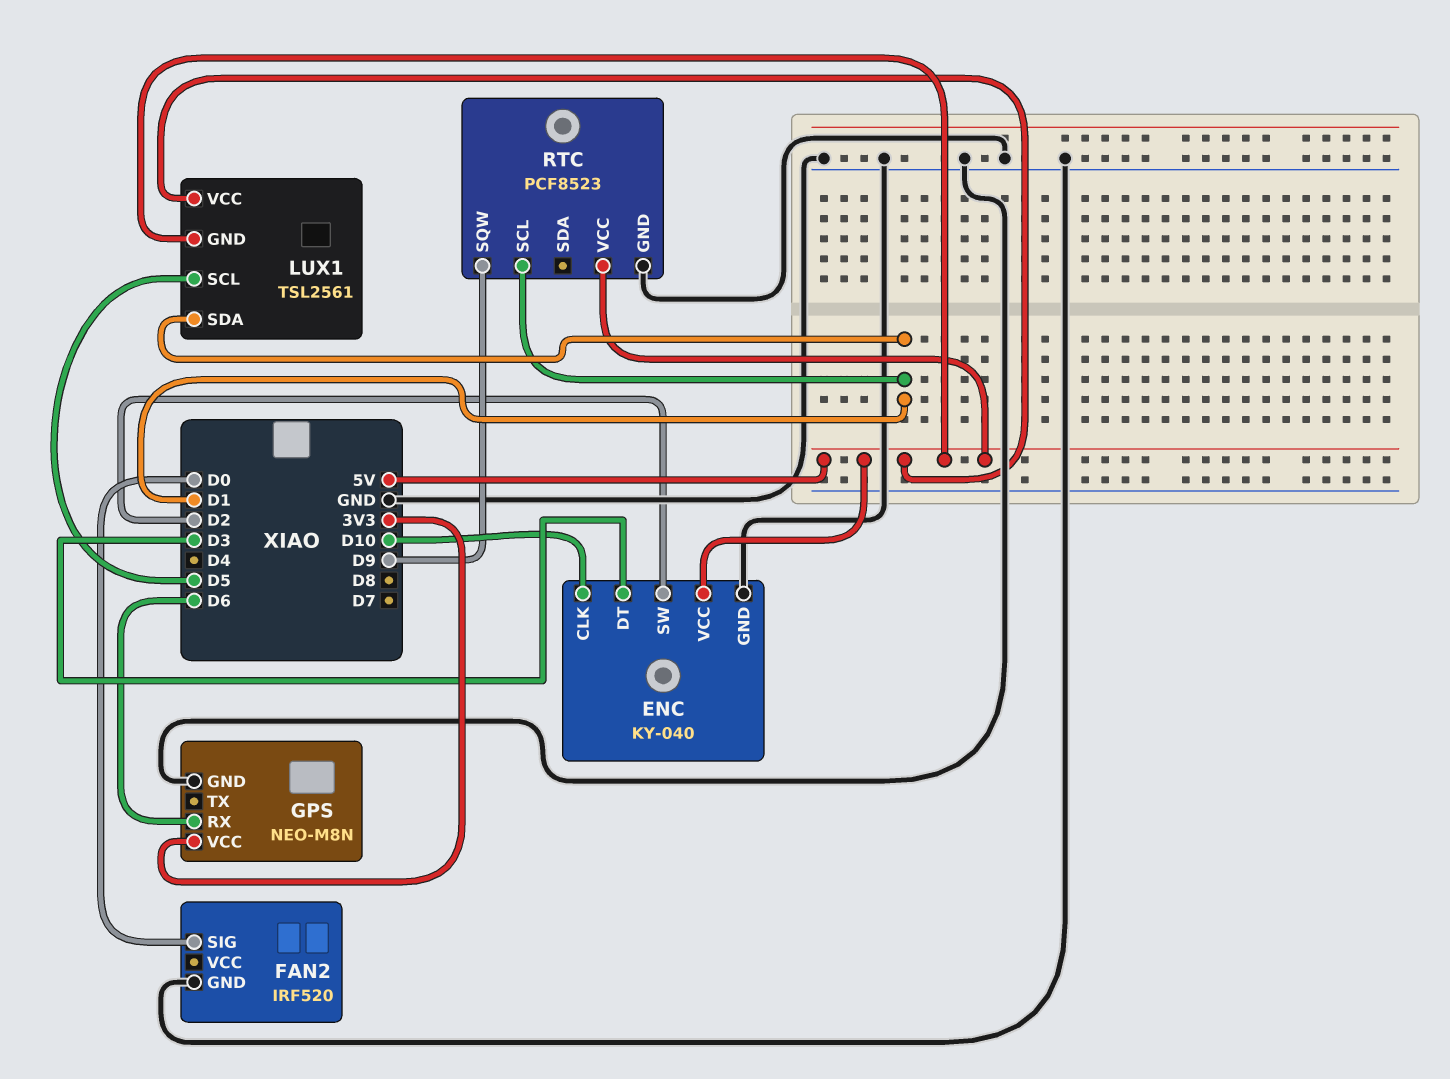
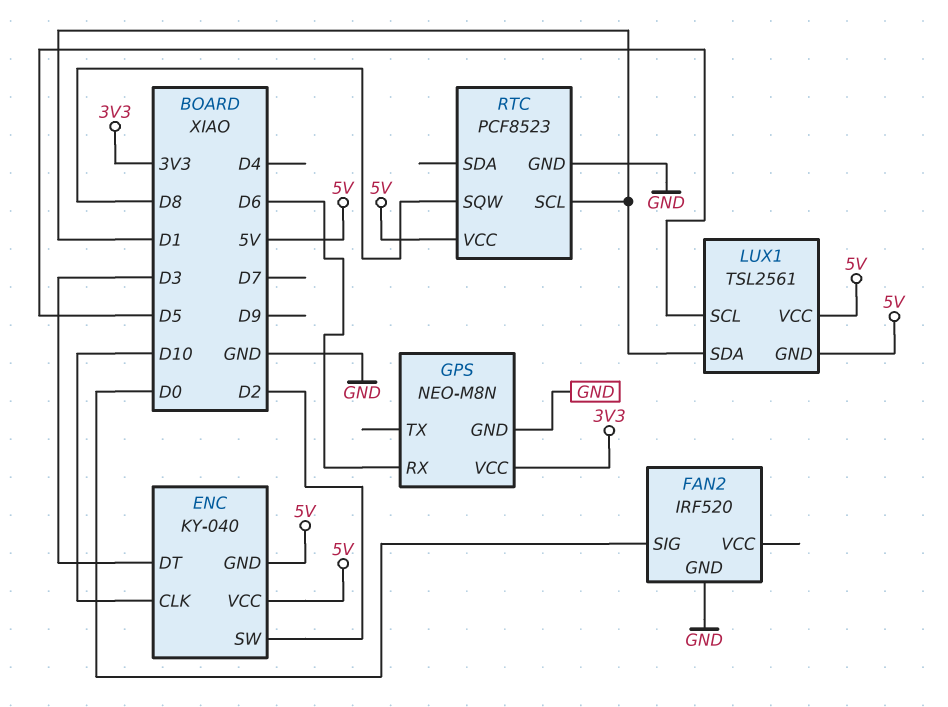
ENC pin GND: GND -> 5V
RTC pin SQW: D9 -> D8

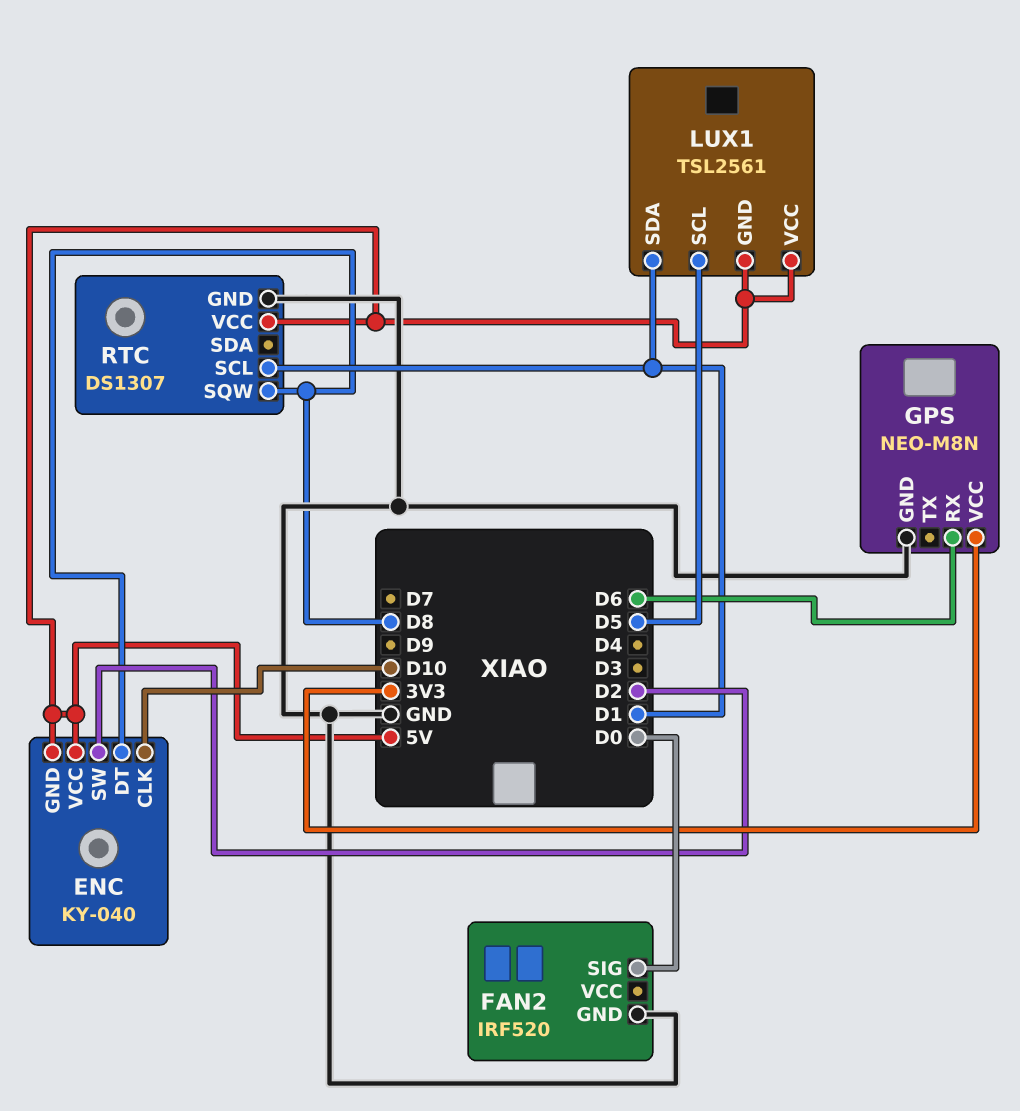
ENC pin DT: D3 -> D8
RTC: PCF8523 -> DS1307

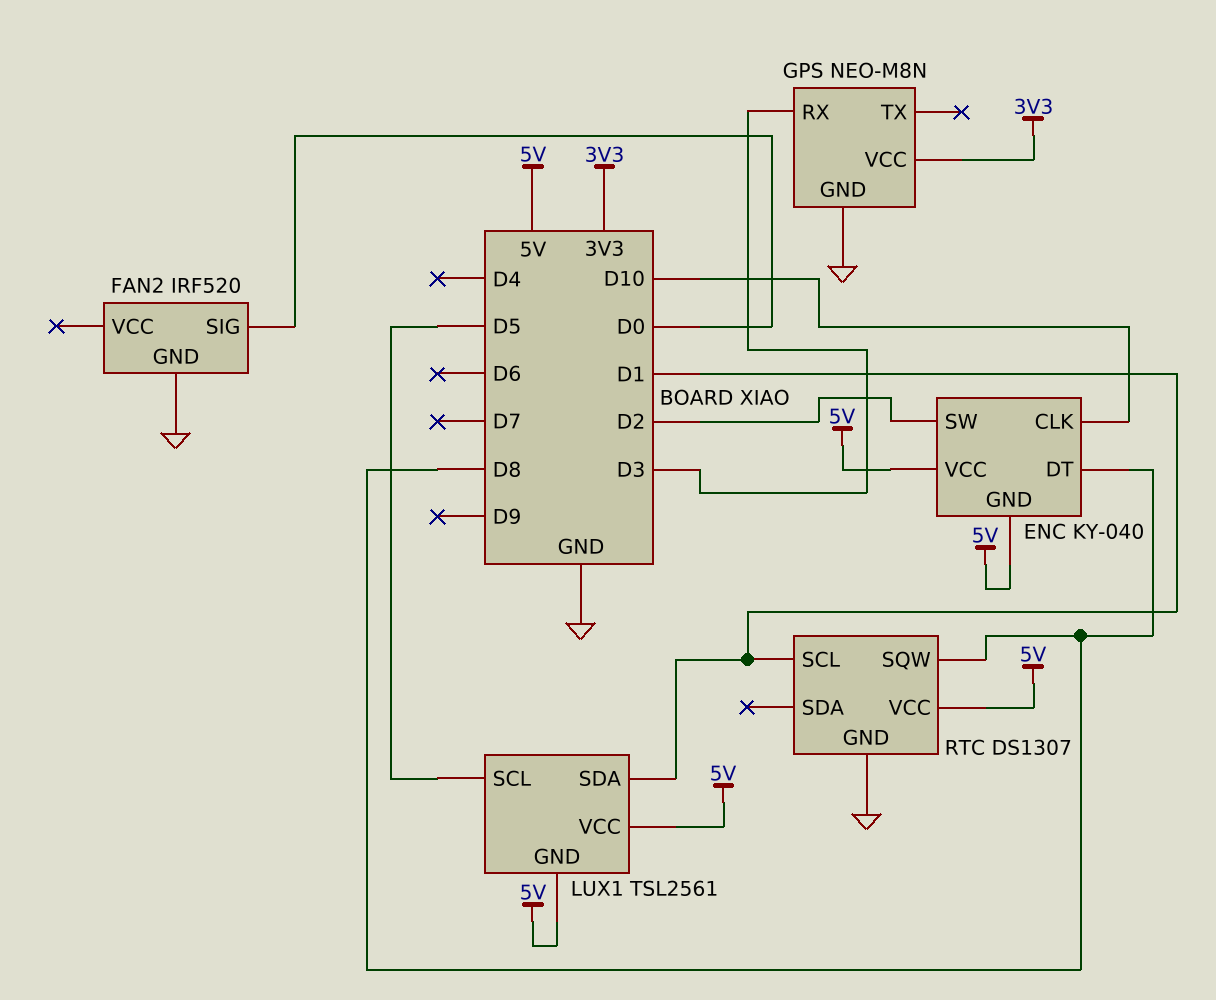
GPS pin RX: D6 -> D3

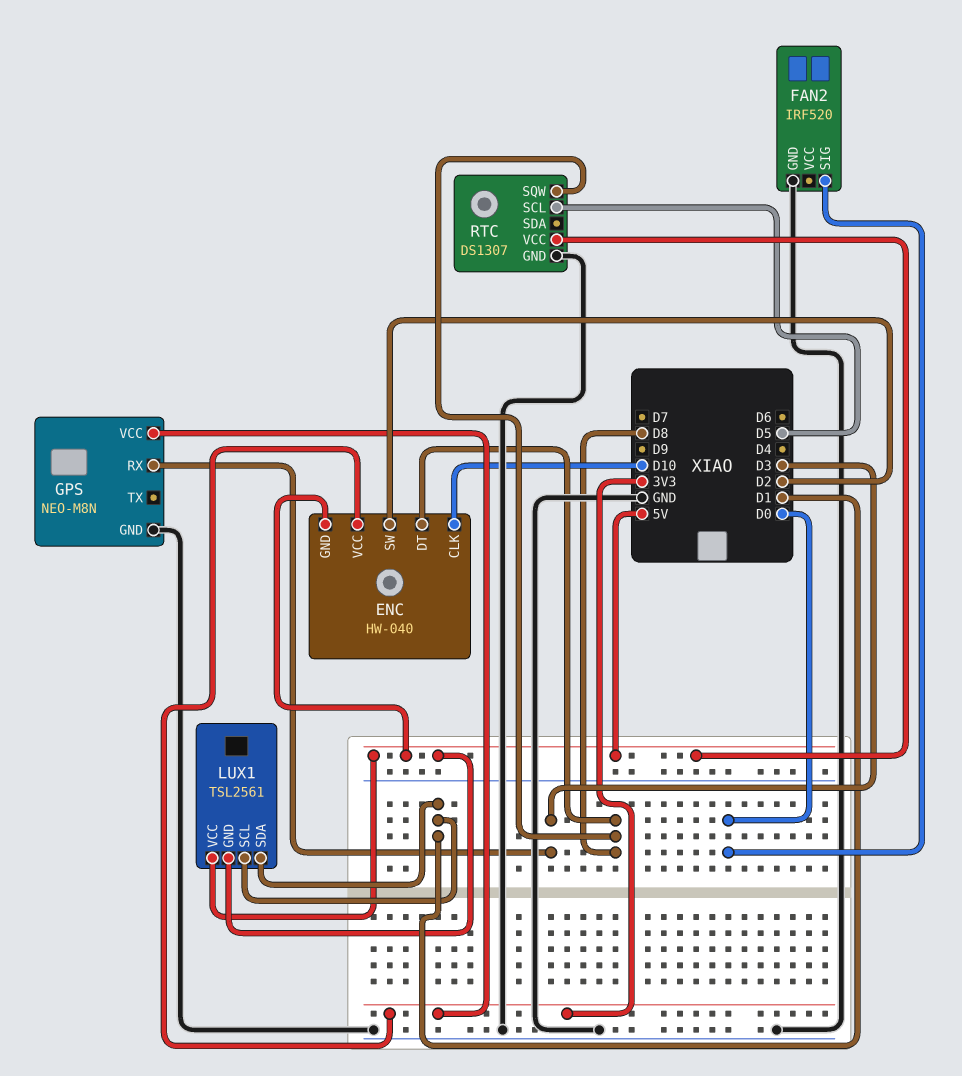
ENC: KY-040 -> HW-040
ENC pin VCC: 5V -> 3V3
LUX1 pin SCL: D5 -> D1
RTC pin SCL: D1 -> D5

